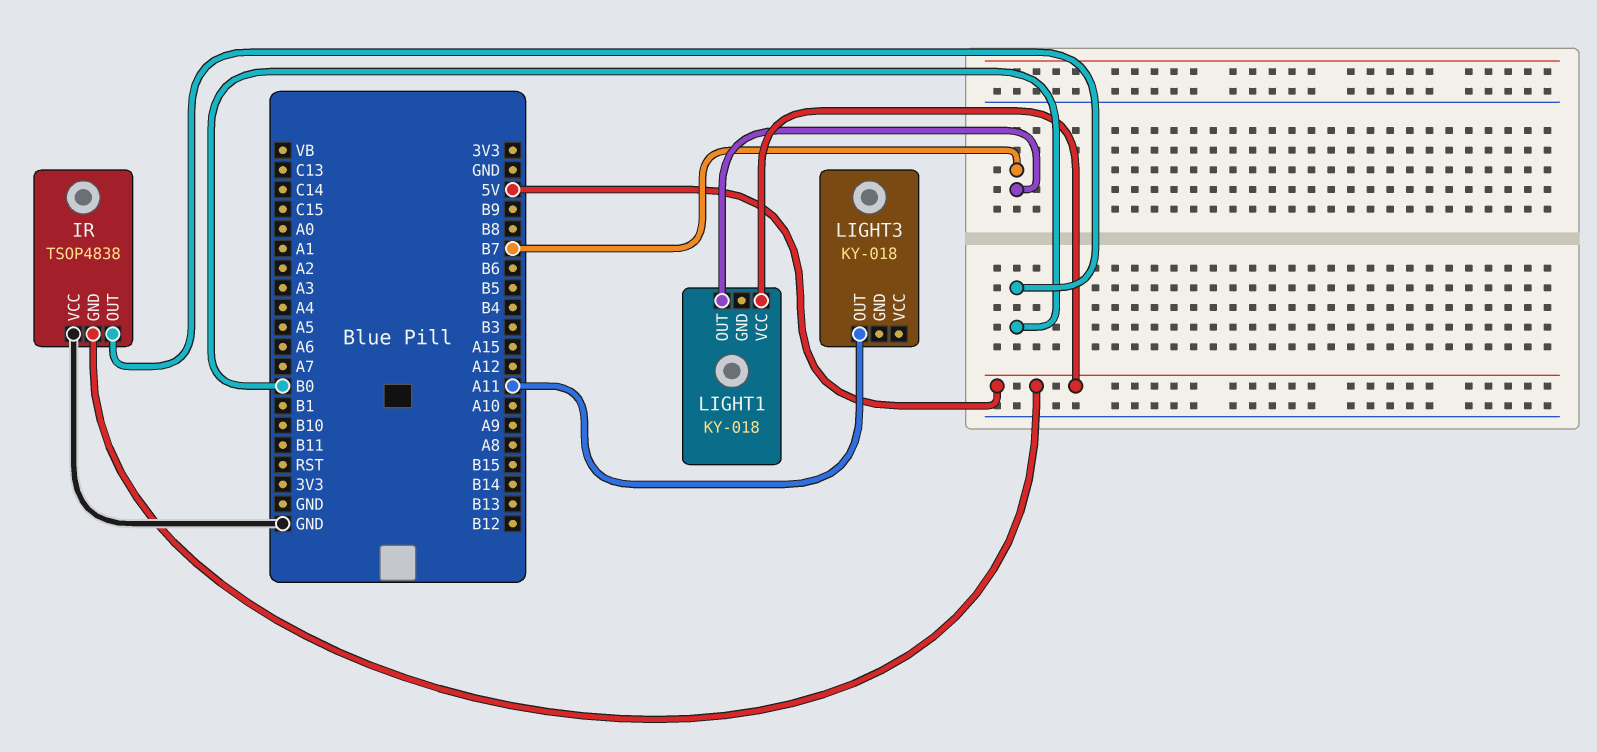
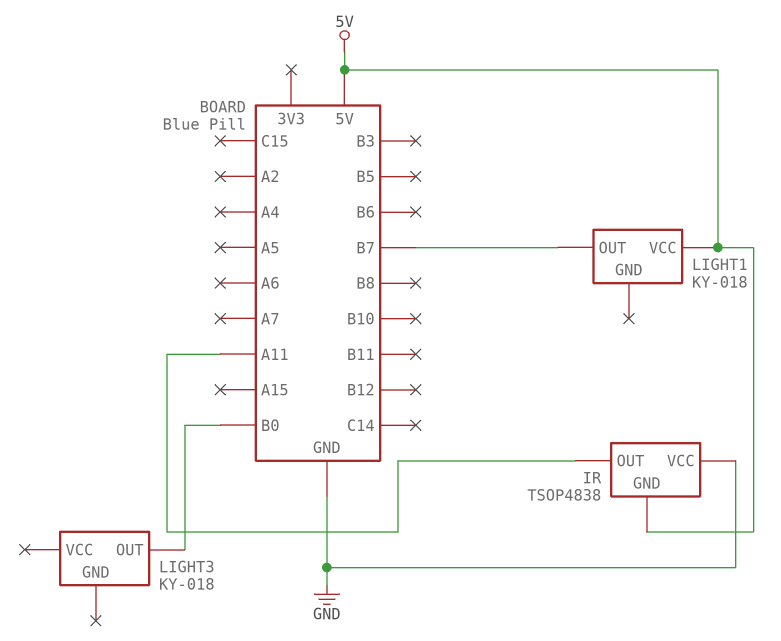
IR pin OUT: B0 -> A11
LIGHT3 pin OUT: A11 -> B0

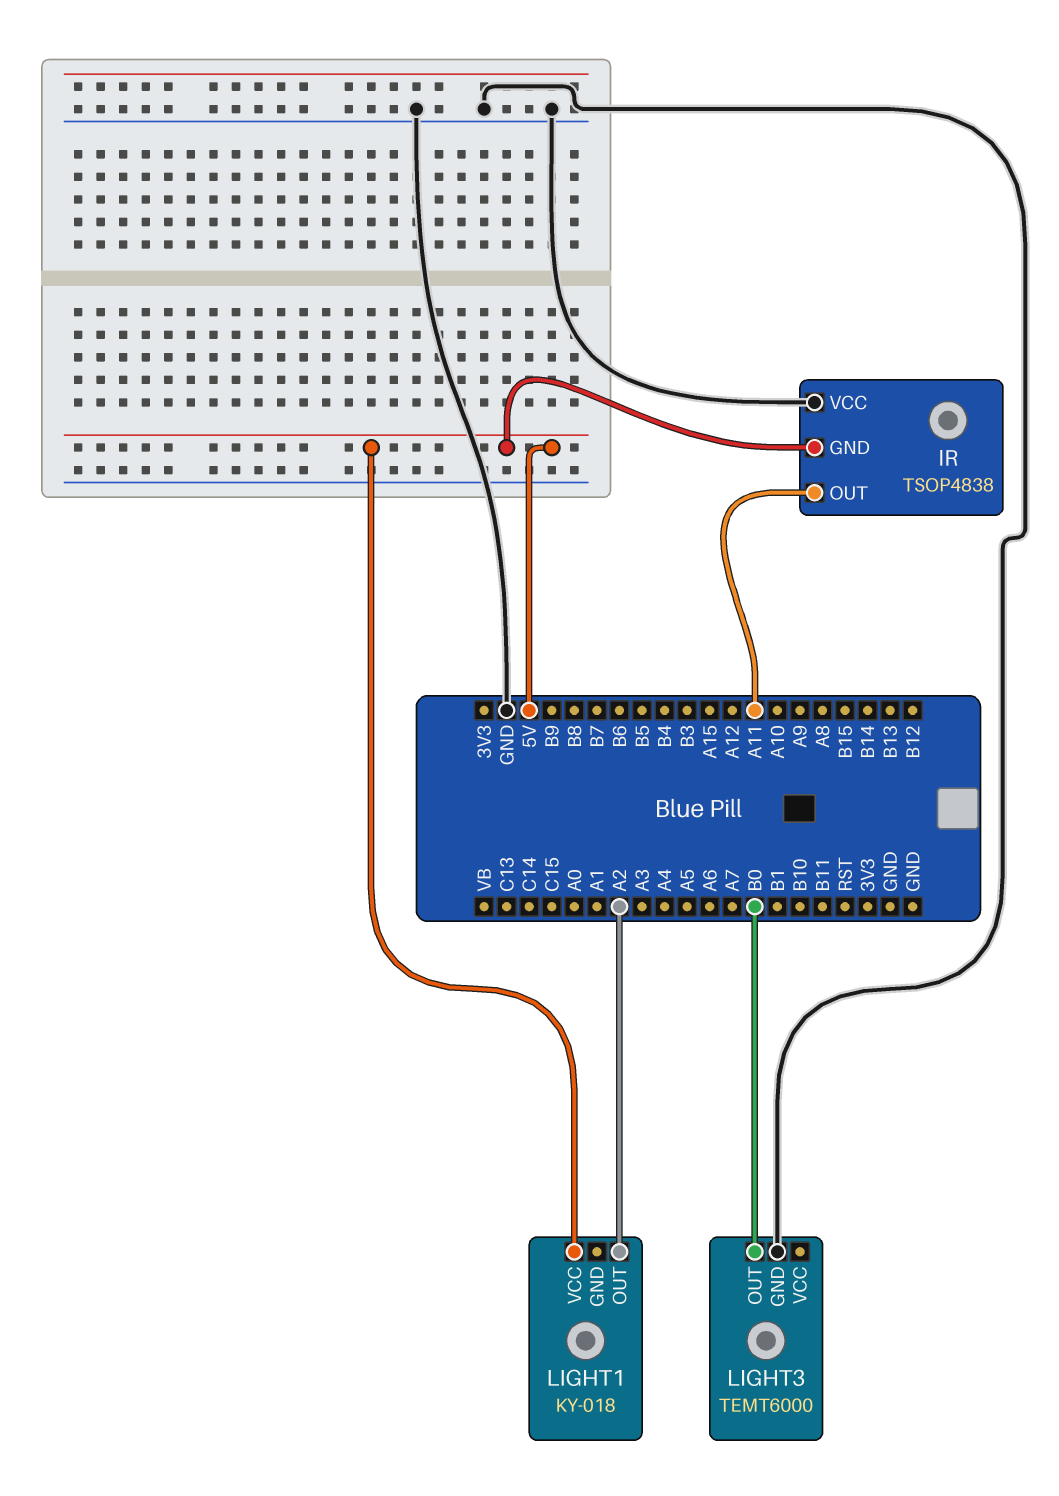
LIGHT1 pin OUT: B7 -> A2
LIGHT3: KY-018 -> TEMT6000
LIGHT3 pin GND: none -> GND

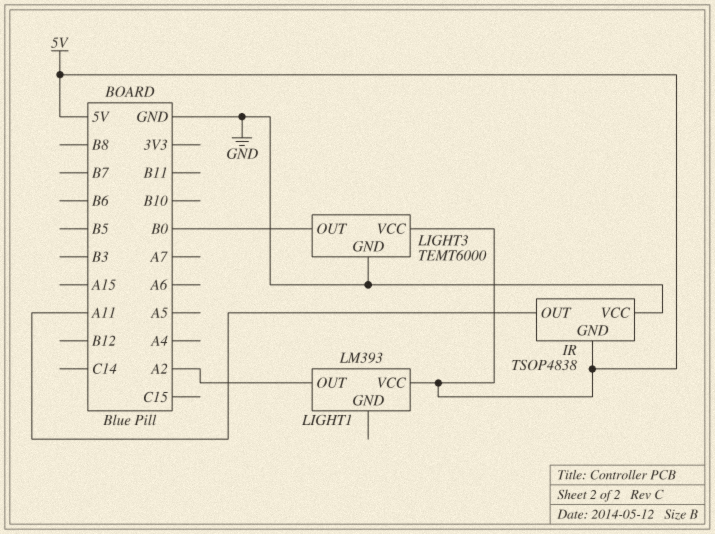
LIGHT1: KY-018 -> LM393
LIGHT3 pin VCC: none -> 5V

